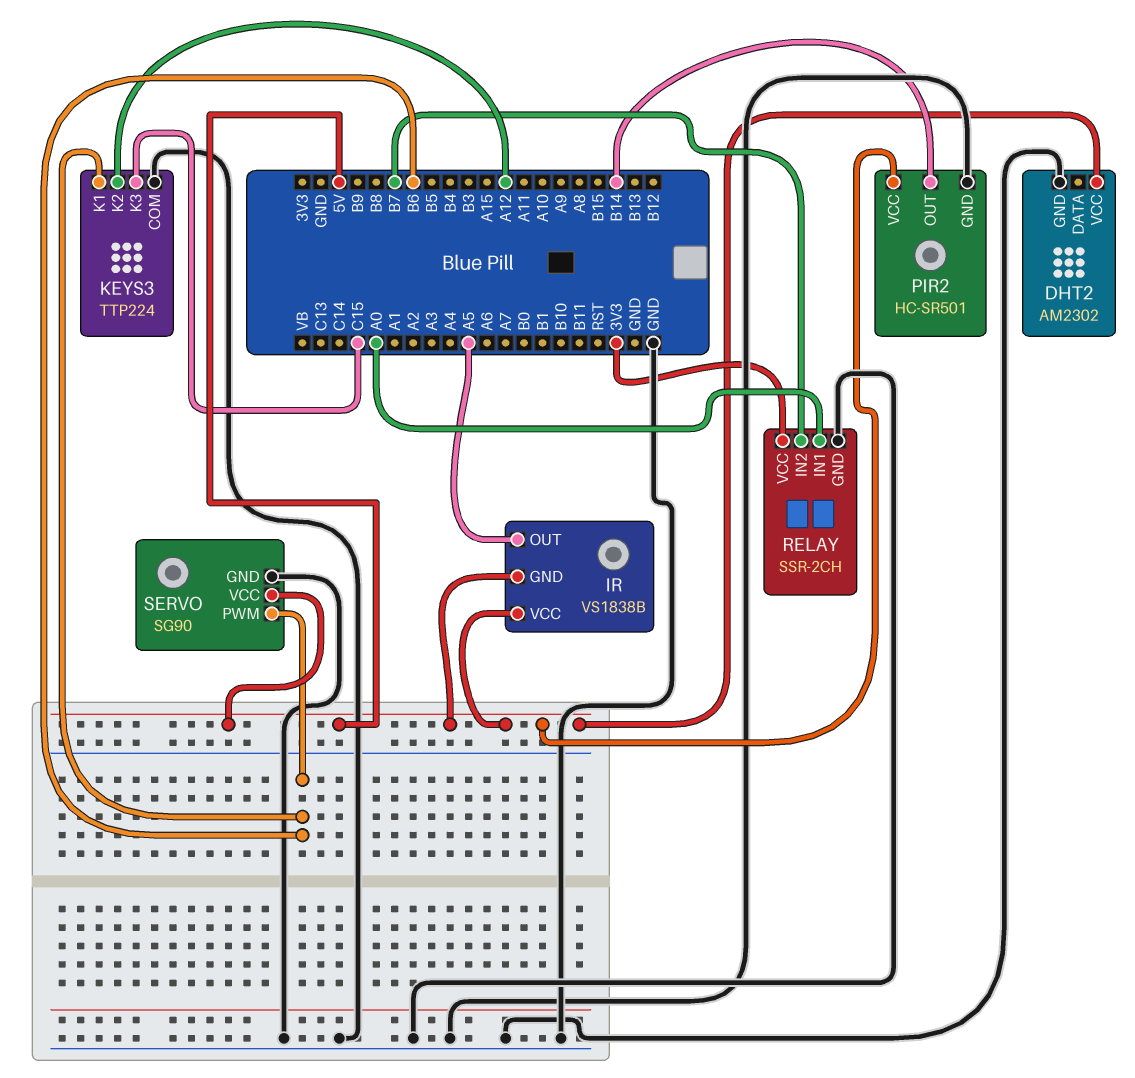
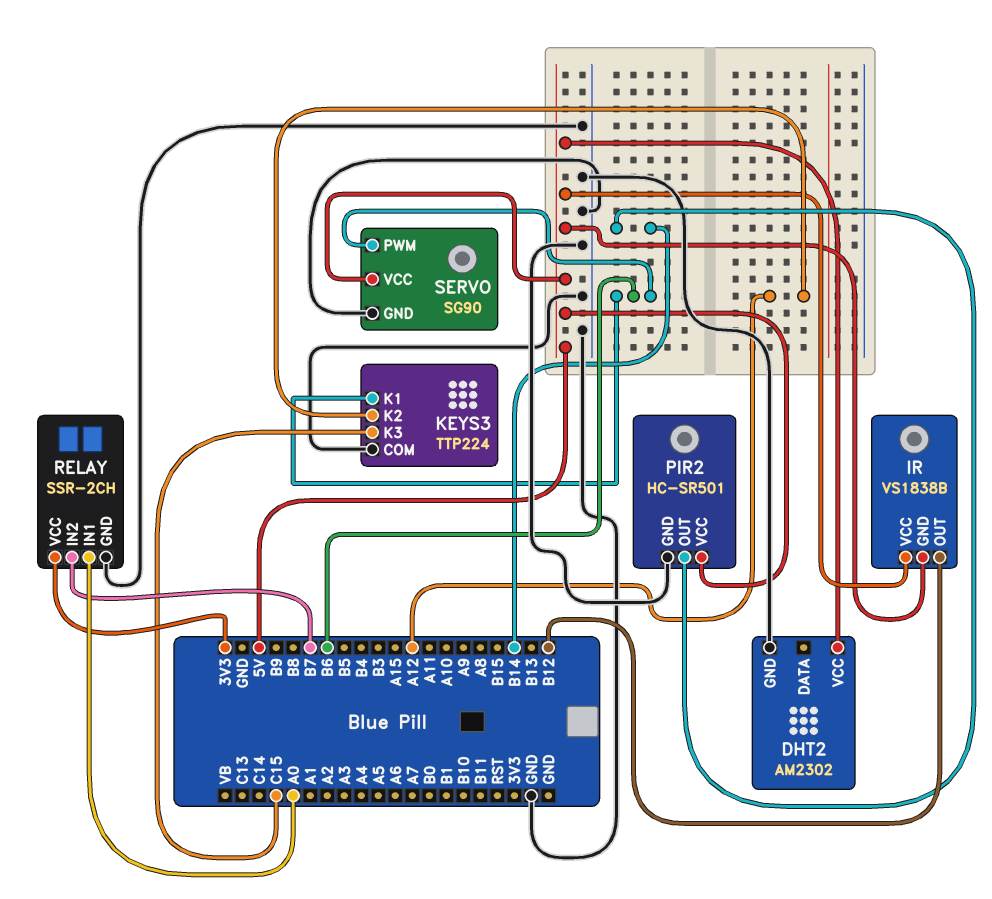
IR pin OUT: A5 -> B12

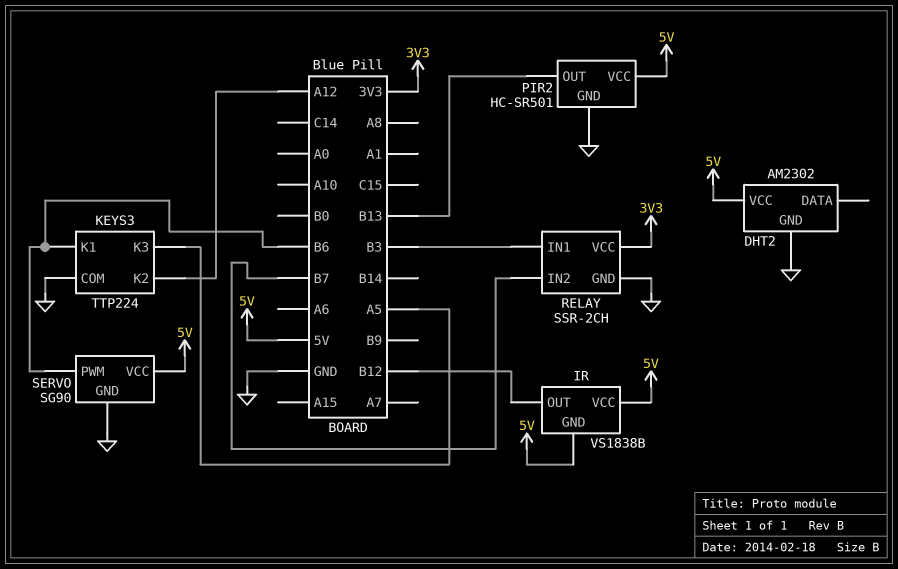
KEYS3 pin K3: C15 -> A5
PIR2 pin OUT: B14 -> B13
RELAY pin IN1: A0 -> B3

